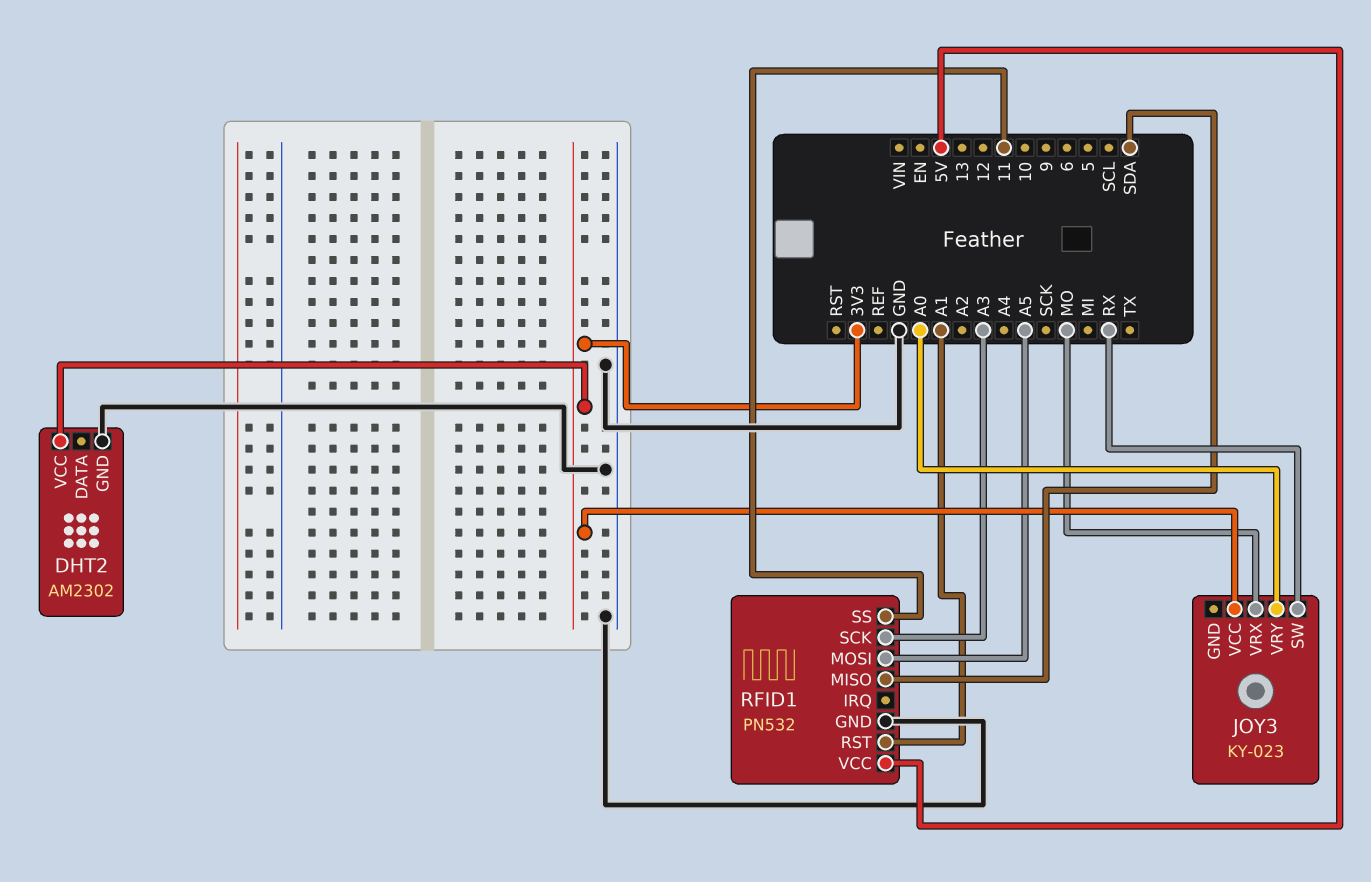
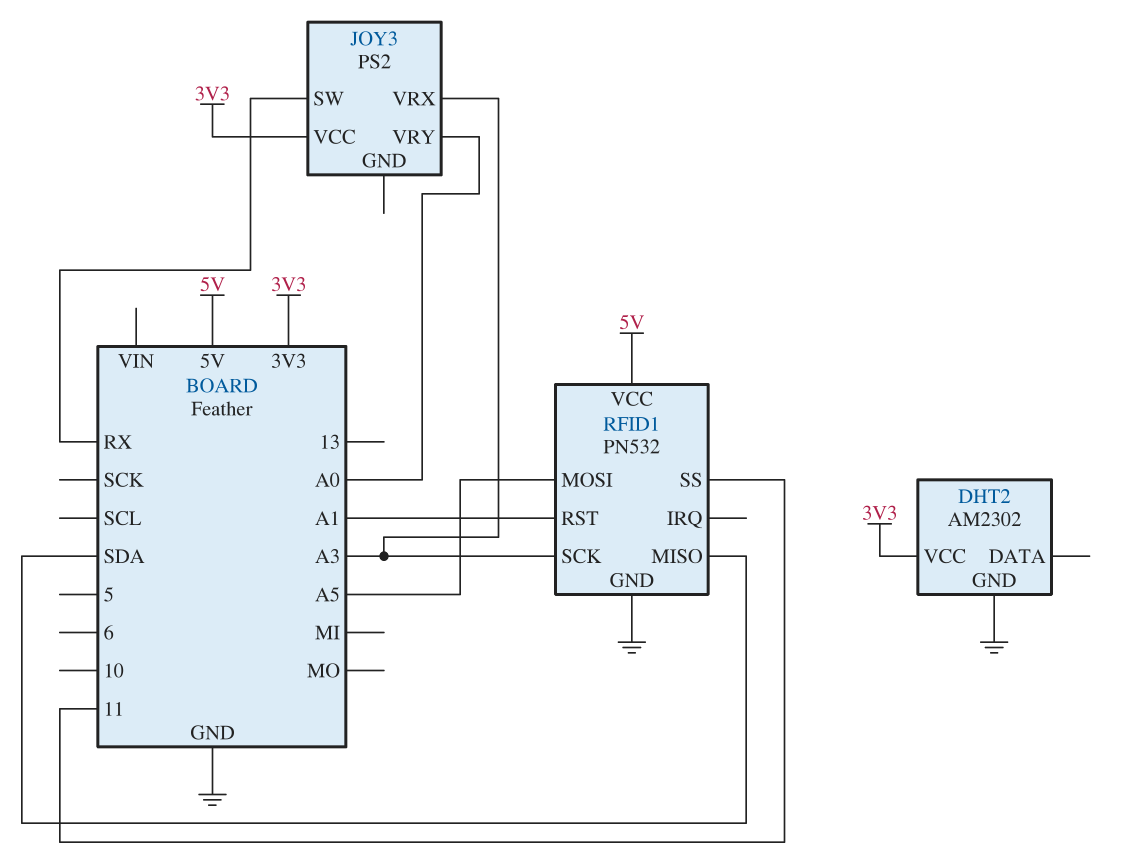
JOY3: KY-023 -> PS2
JOY3 pin VRX: MO -> A3

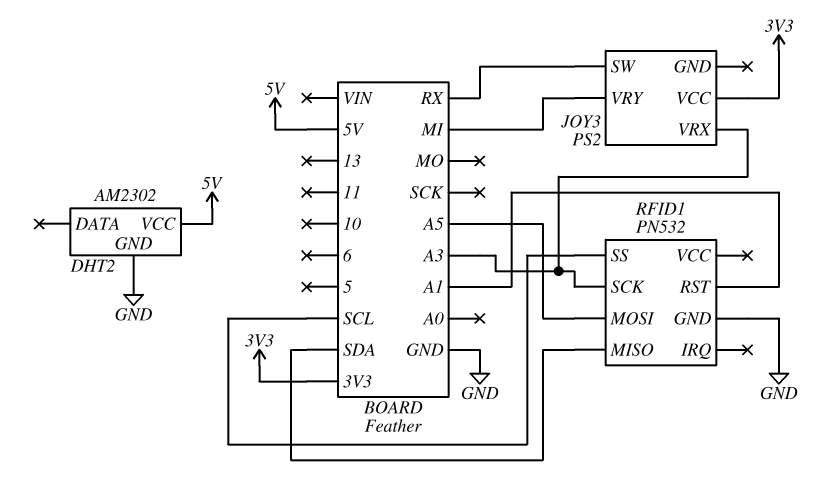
DHT2 pin VCC: 3V3 -> 5V
JOY3 pin VRY: A0 -> MI
RFID1 pin SS: 11 -> SCL
RFID1 pin VCC: 5V -> none

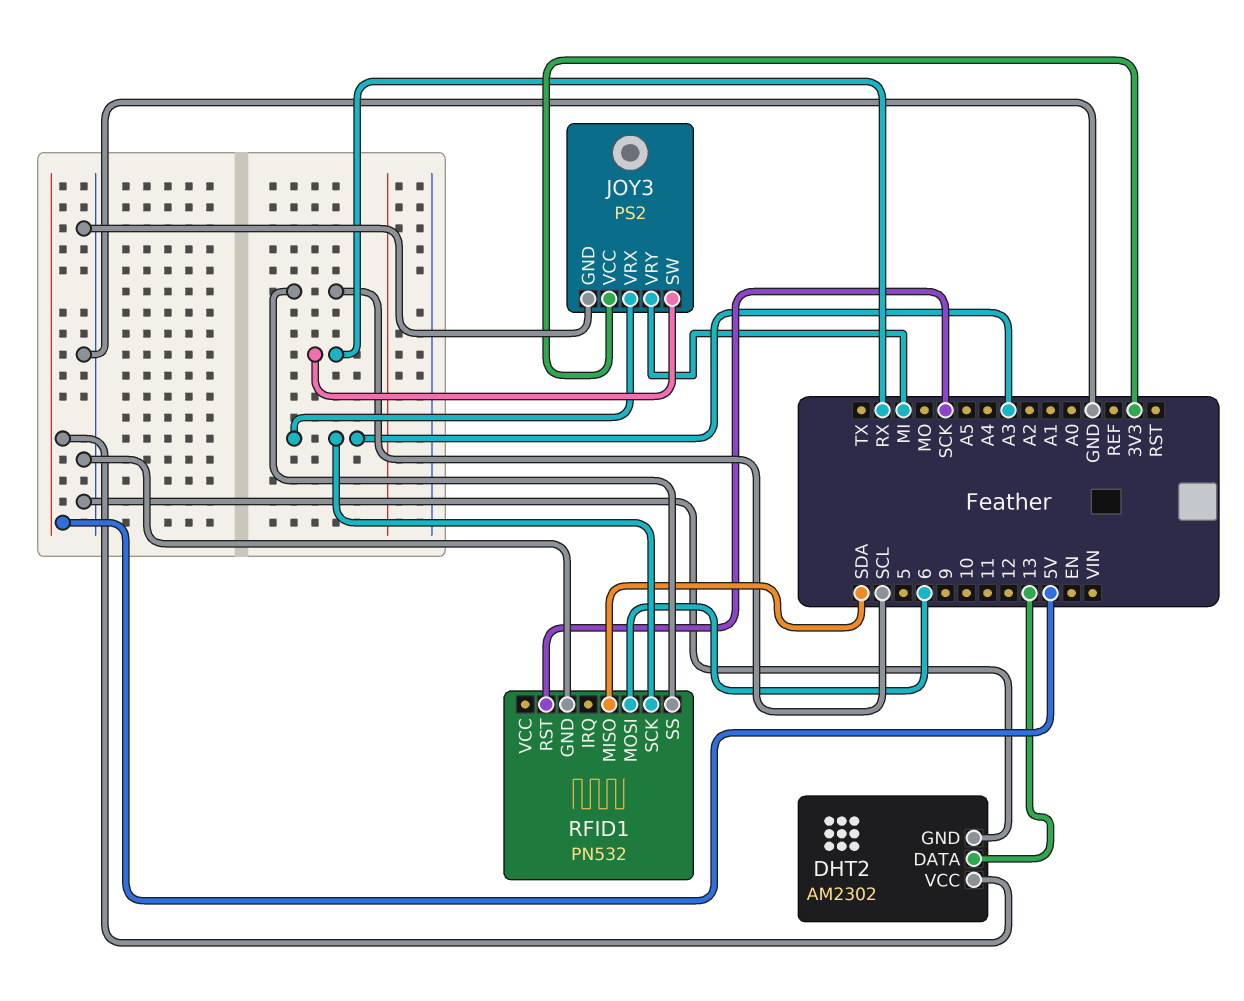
DHT2 pin DATA: none -> 13
JOY3 pin GND: none -> GND
RFID1 pin MOSI: A5 -> 6
RFID1 pin RST: A1 -> SCK

